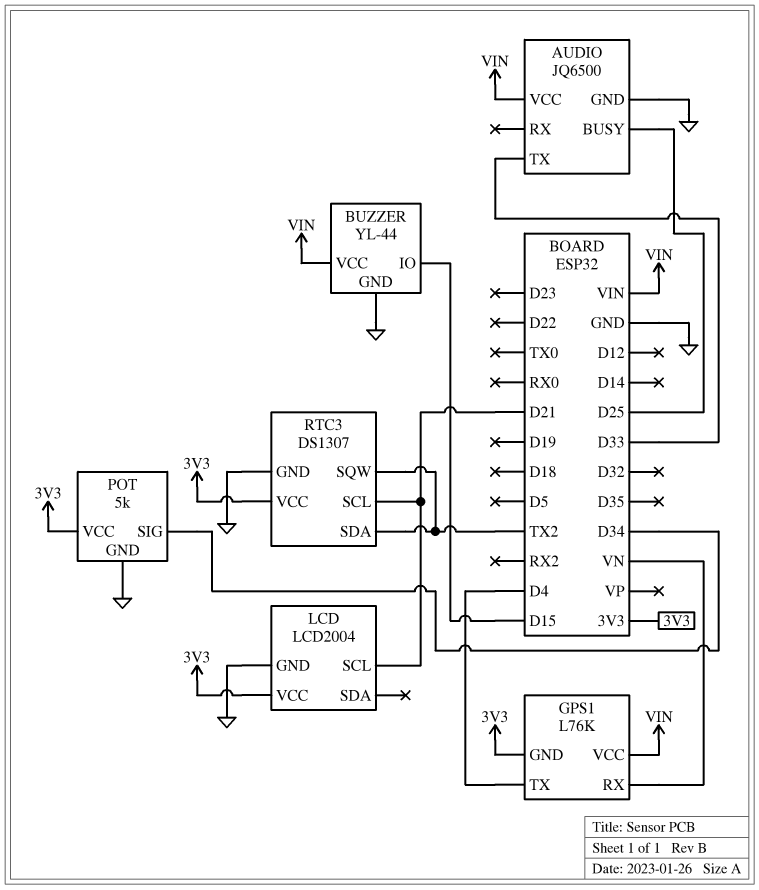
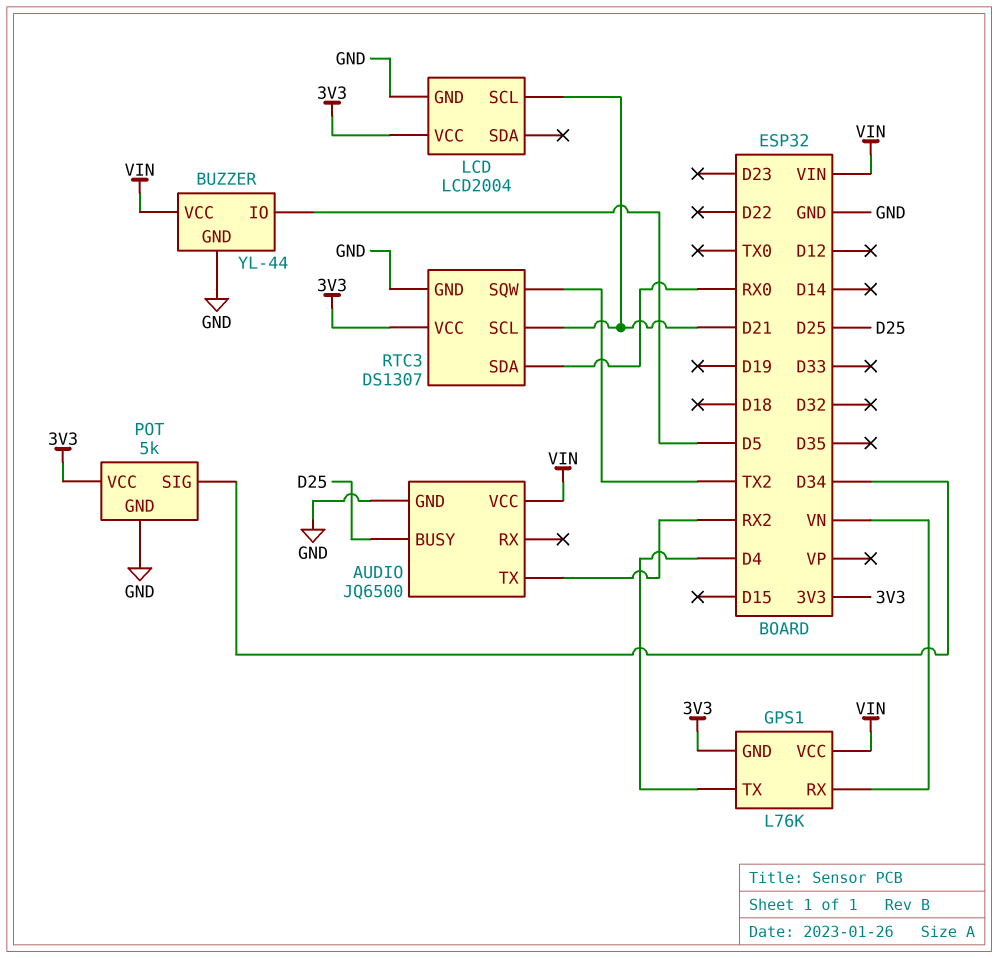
AUDIO pin TX: D33 -> RX2
BUZZER pin IO: D15 -> D5
RTC3 pin SDA: TX2 -> RX0

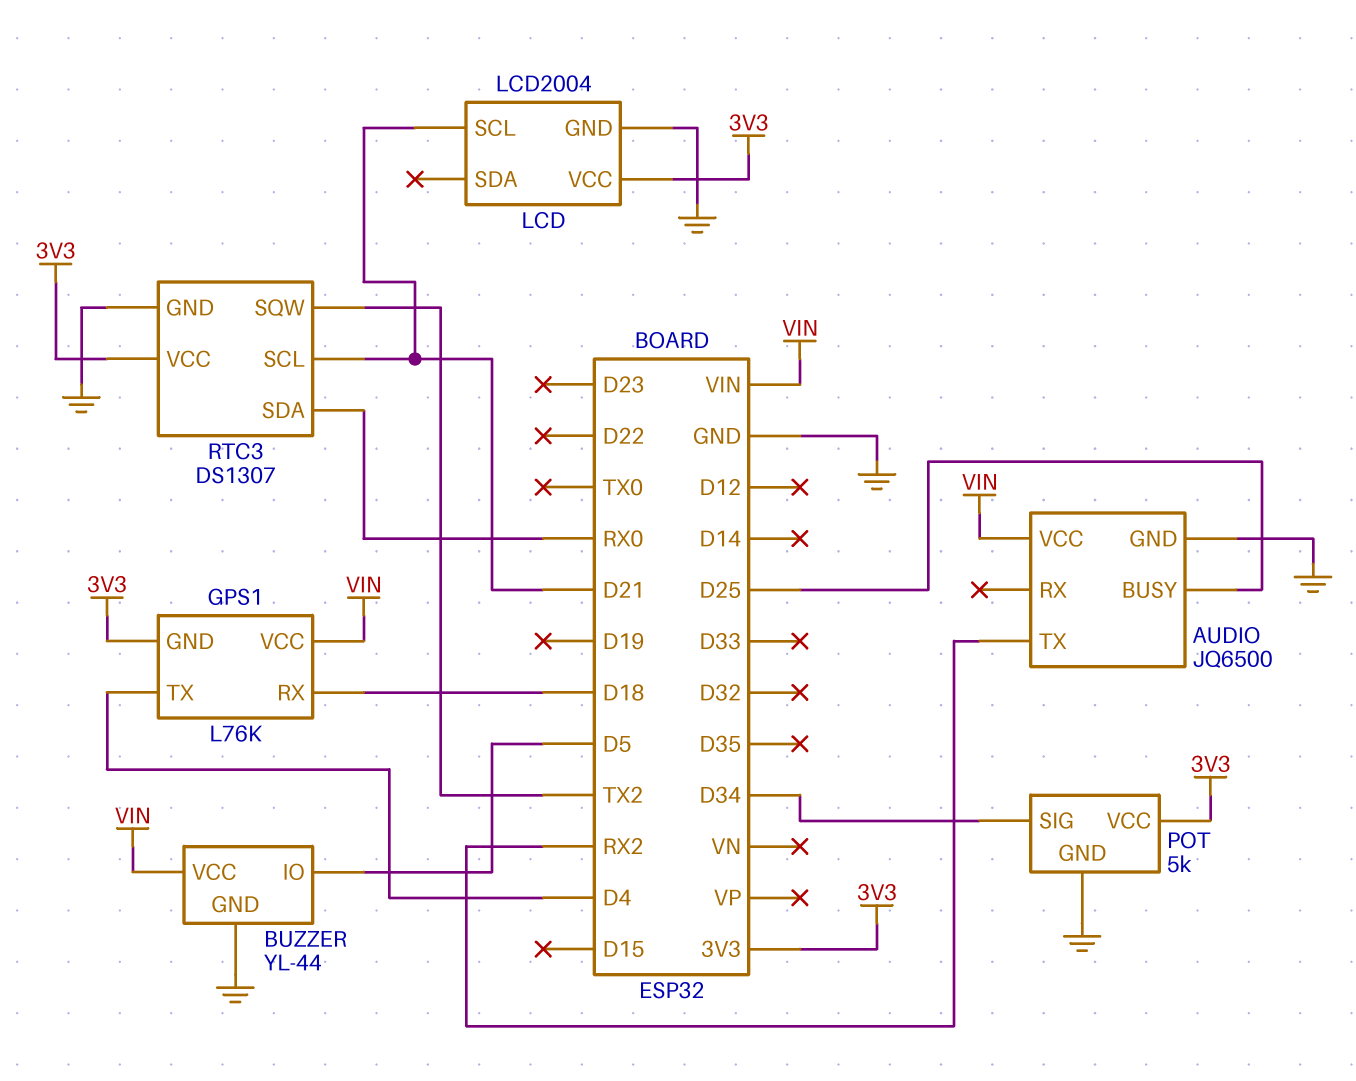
GPS1 pin RX: VN -> D18

